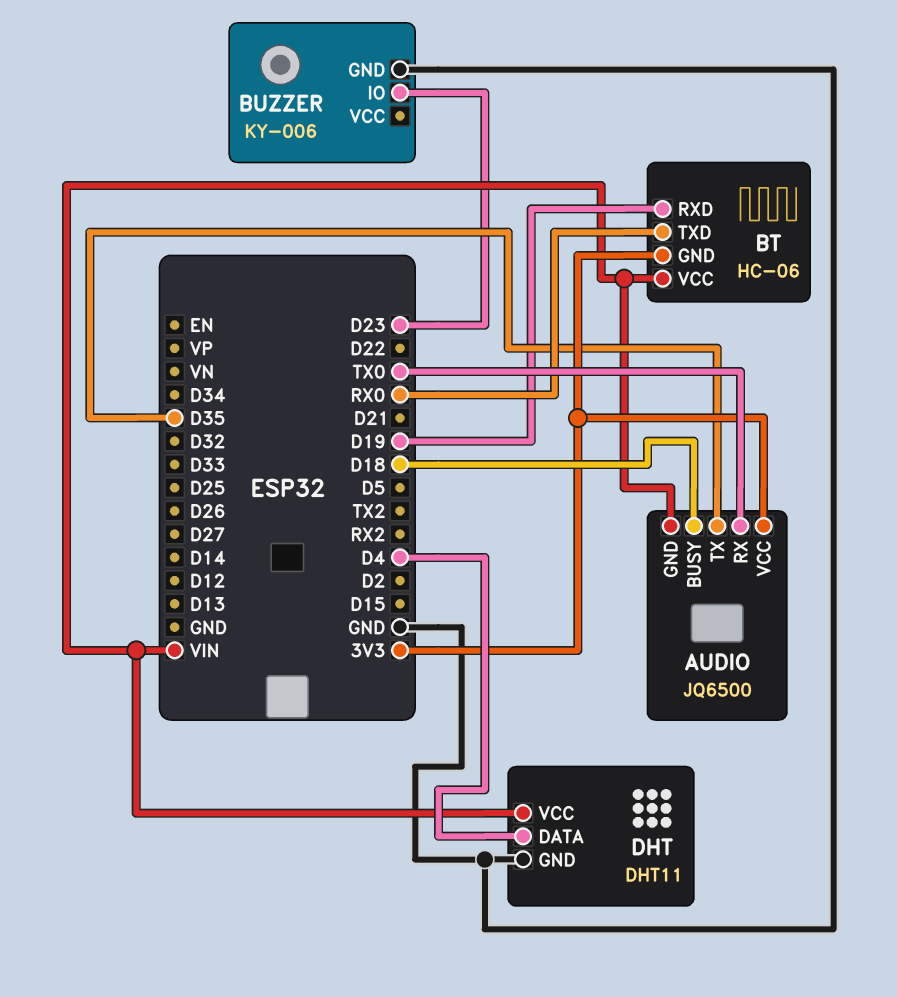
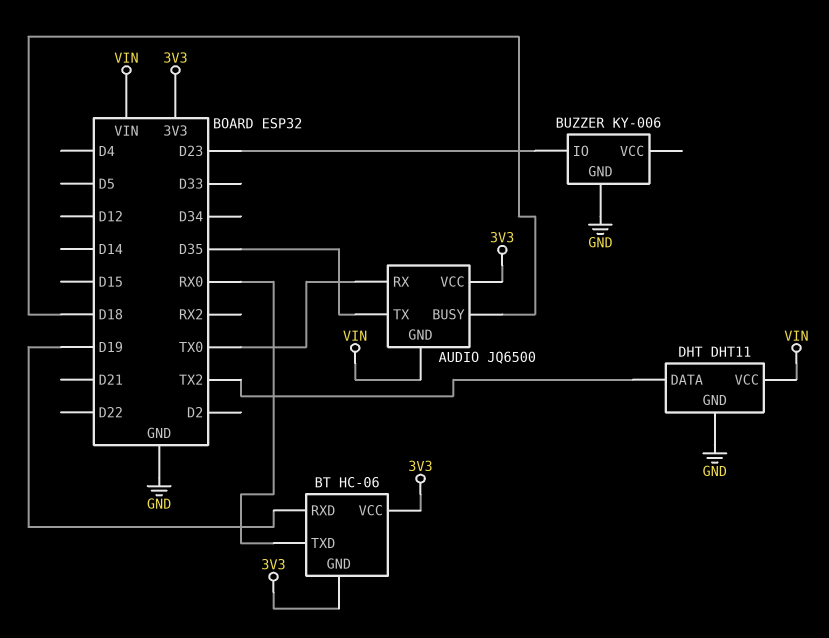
BT pin VCC: VIN -> 3V3
DHT pin DATA: D4 -> TX2

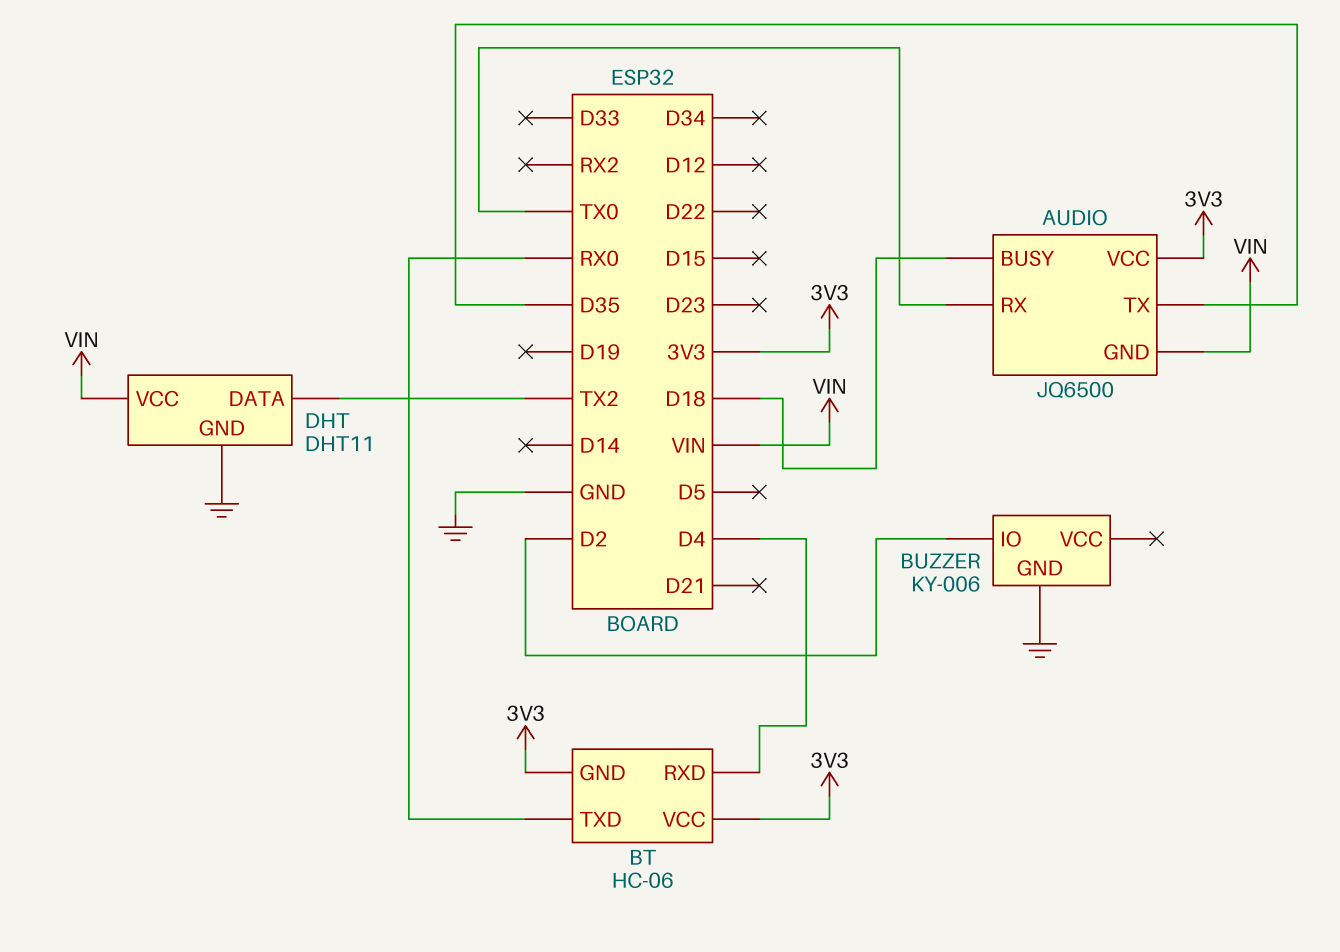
BT pin RXD: D19 -> D4
BUZZER pin IO: D23 -> D2

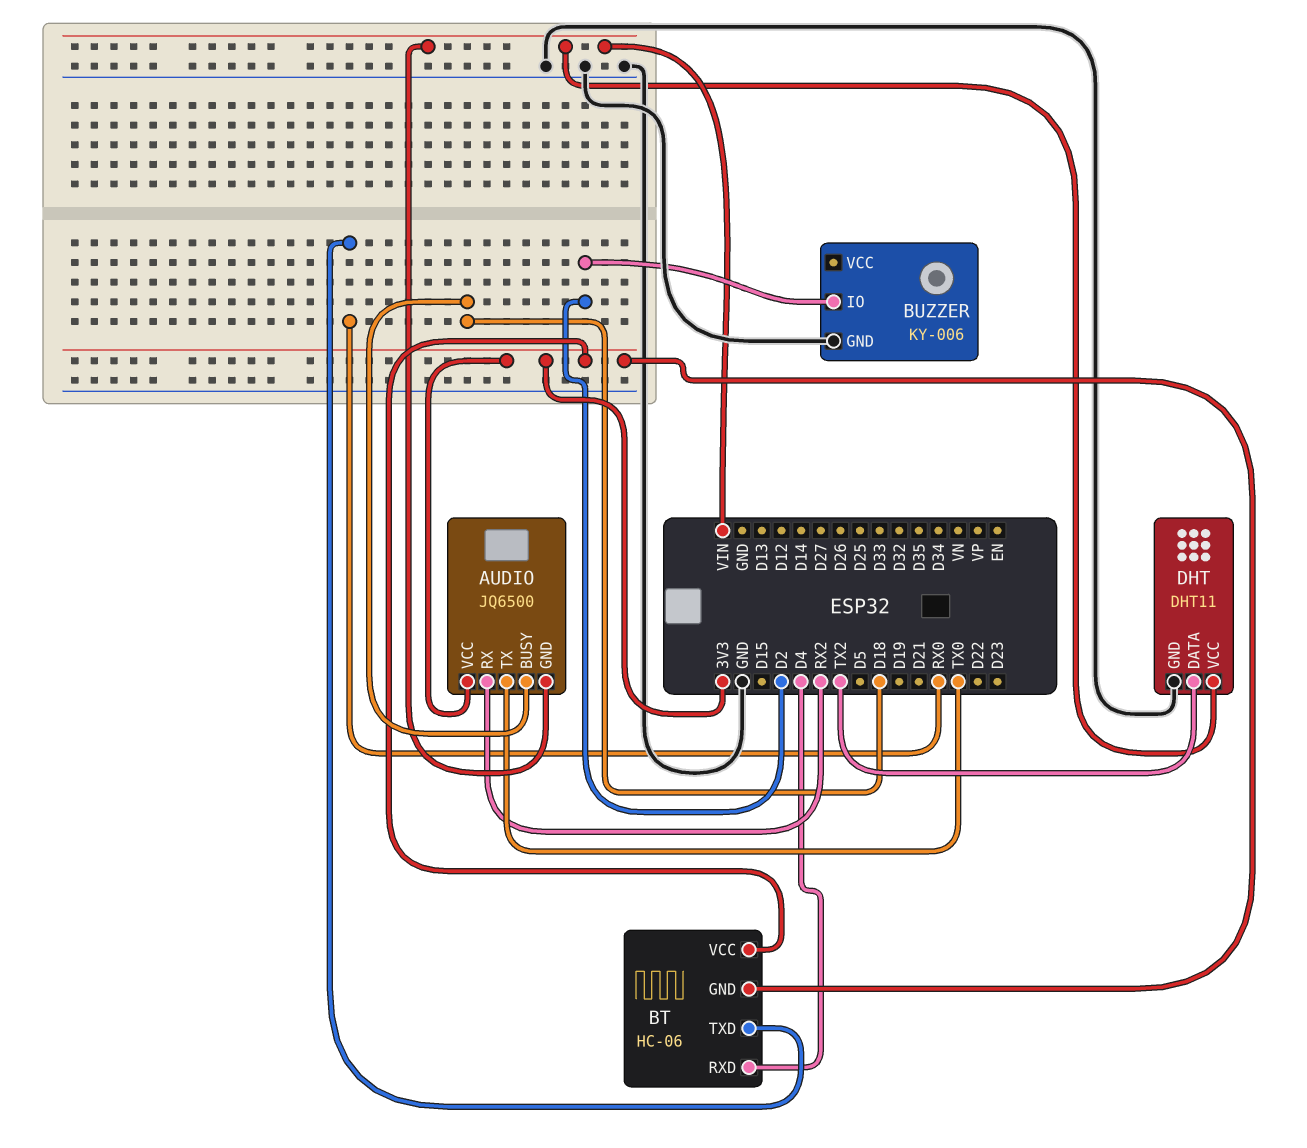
AUDIO pin RX: TX0 -> RX2
AUDIO pin TX: D35 -> TX0

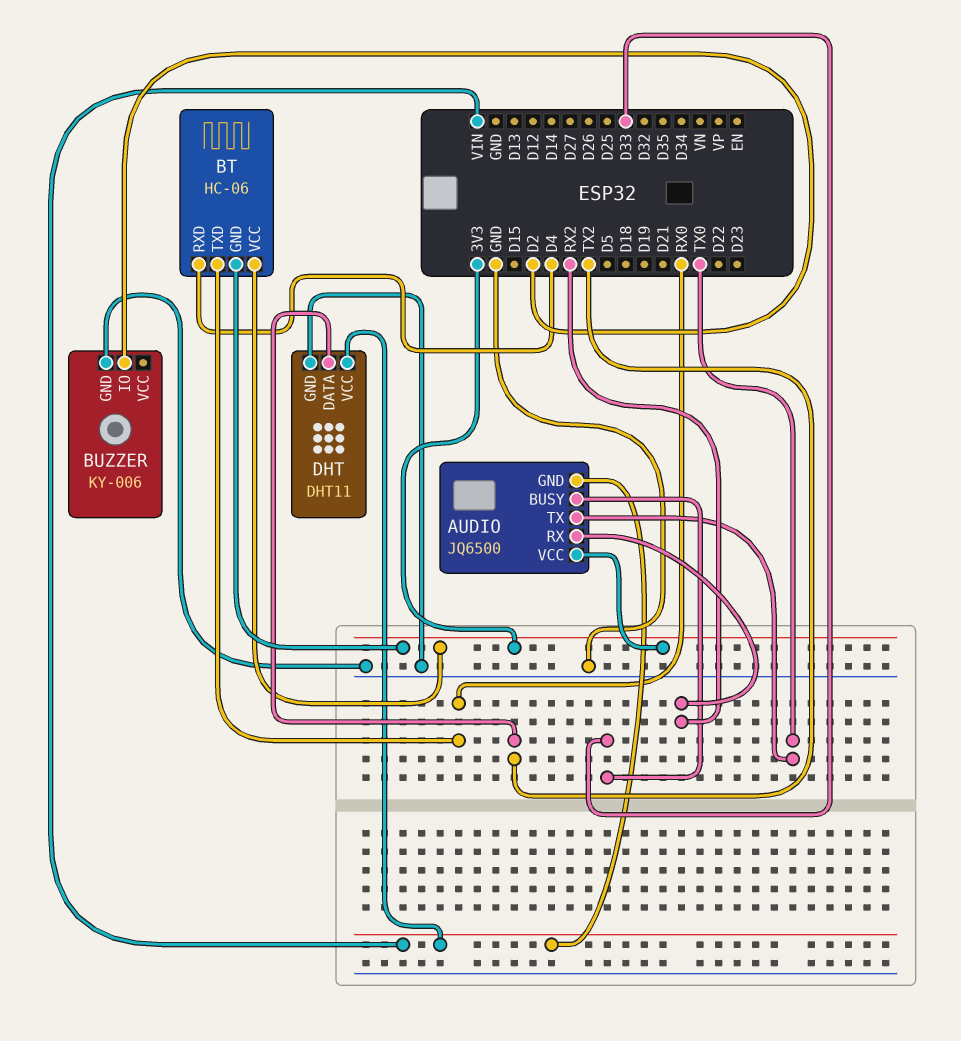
AUDIO pin BUSY: D18 -> D33

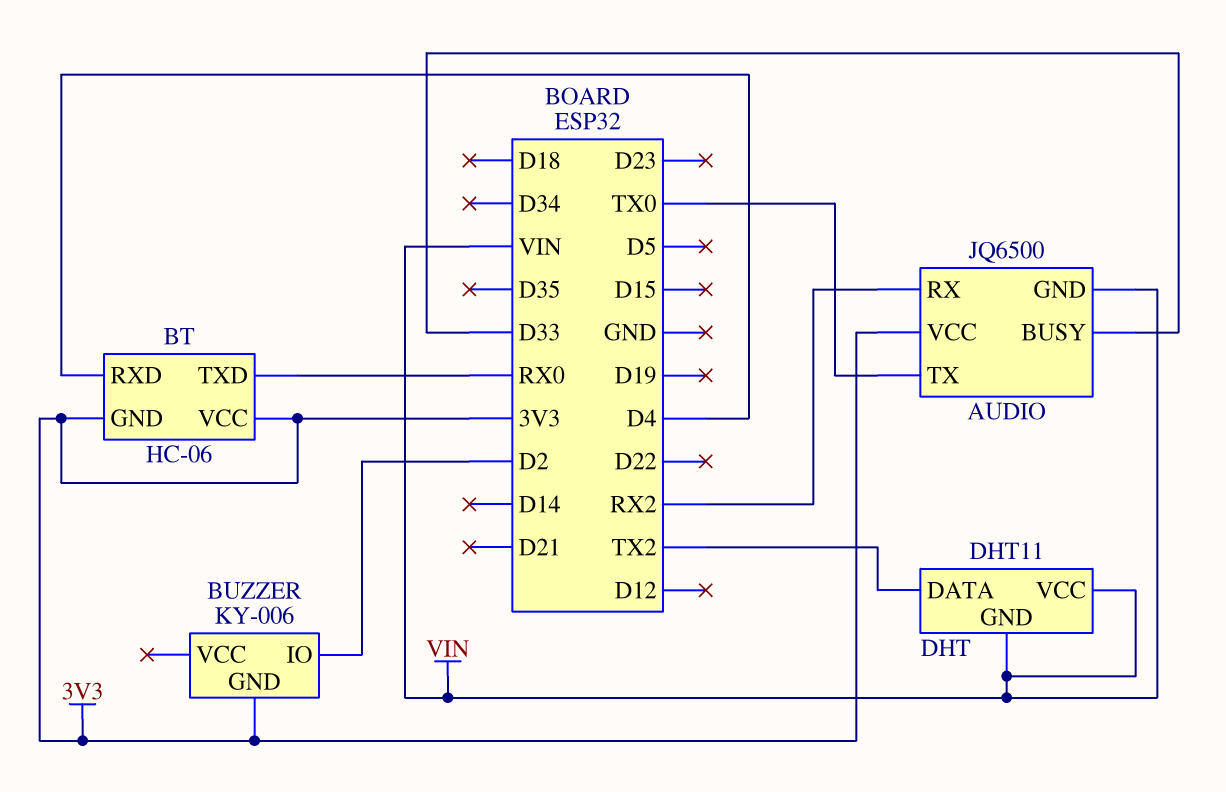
BUZZER pin GND: GND -> 3V3
DHT pin GND: GND -> VIN

